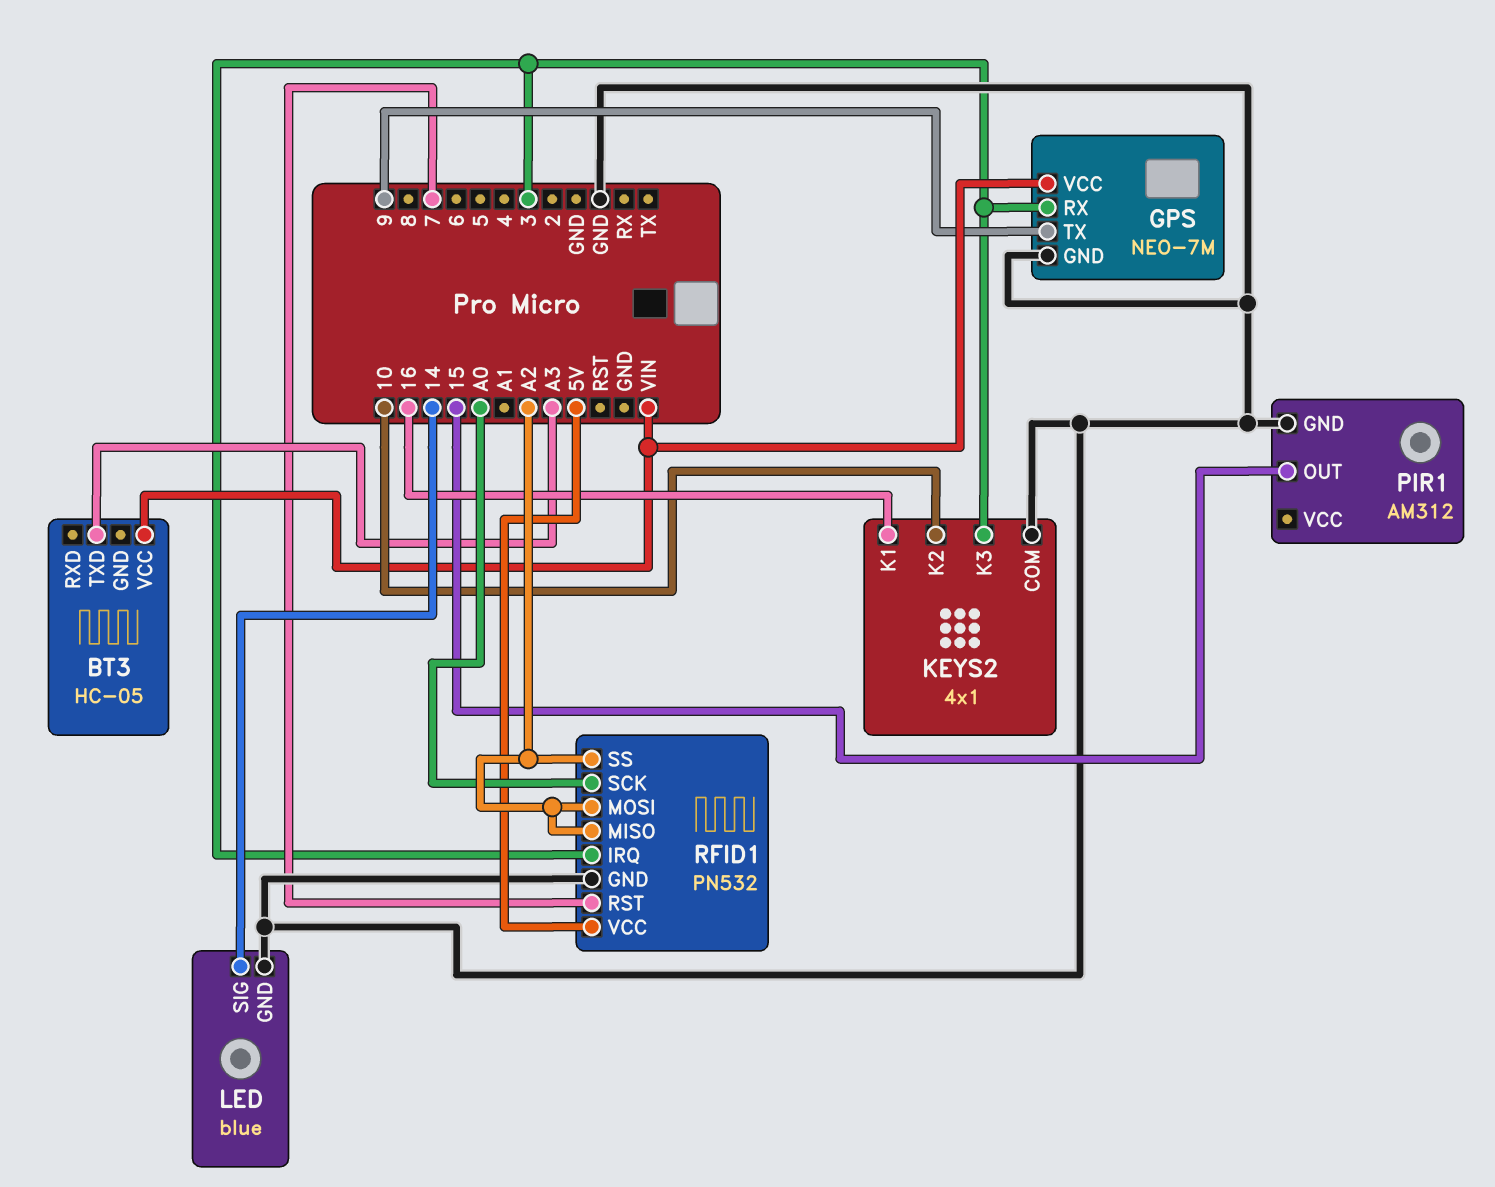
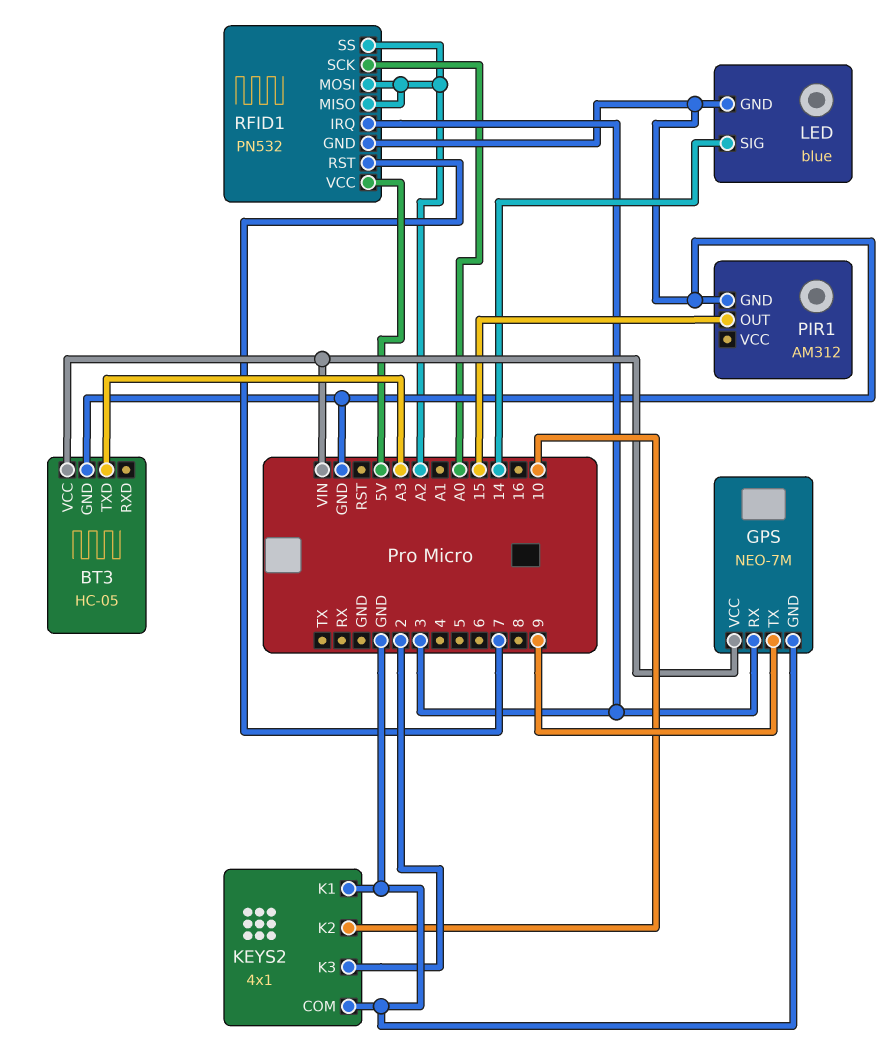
BT3 pin GND: none -> GND
KEYS2 pin K1: 16 -> GND
KEYS2 pin K3: 3 -> 2

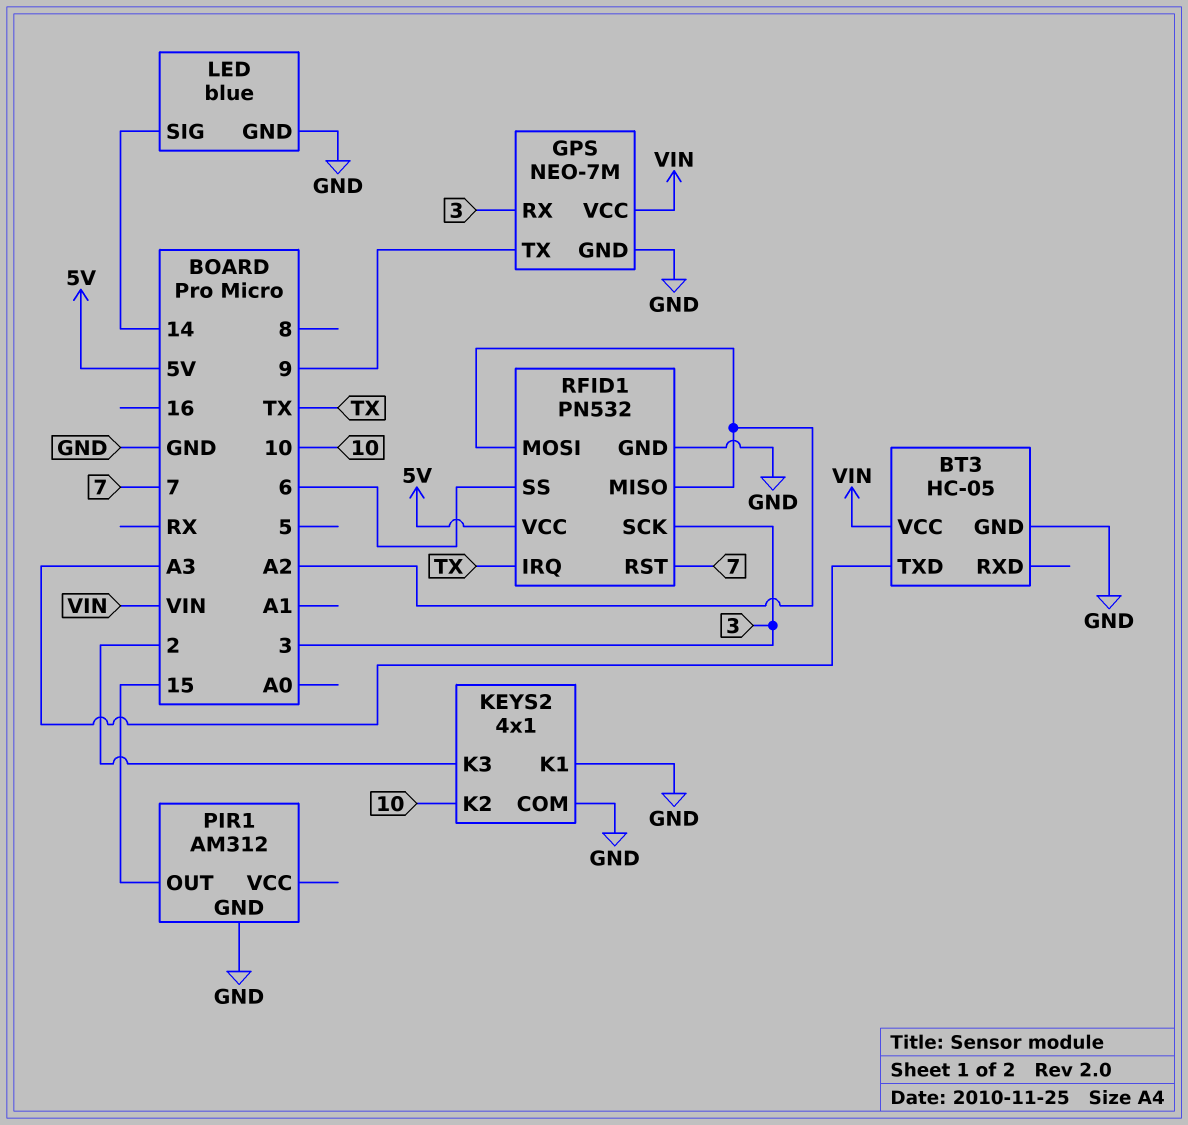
RFID1 pin IRQ: 3 -> TX
RFID1 pin SCK: A0 -> 3
RFID1 pin SS: A2 -> 6

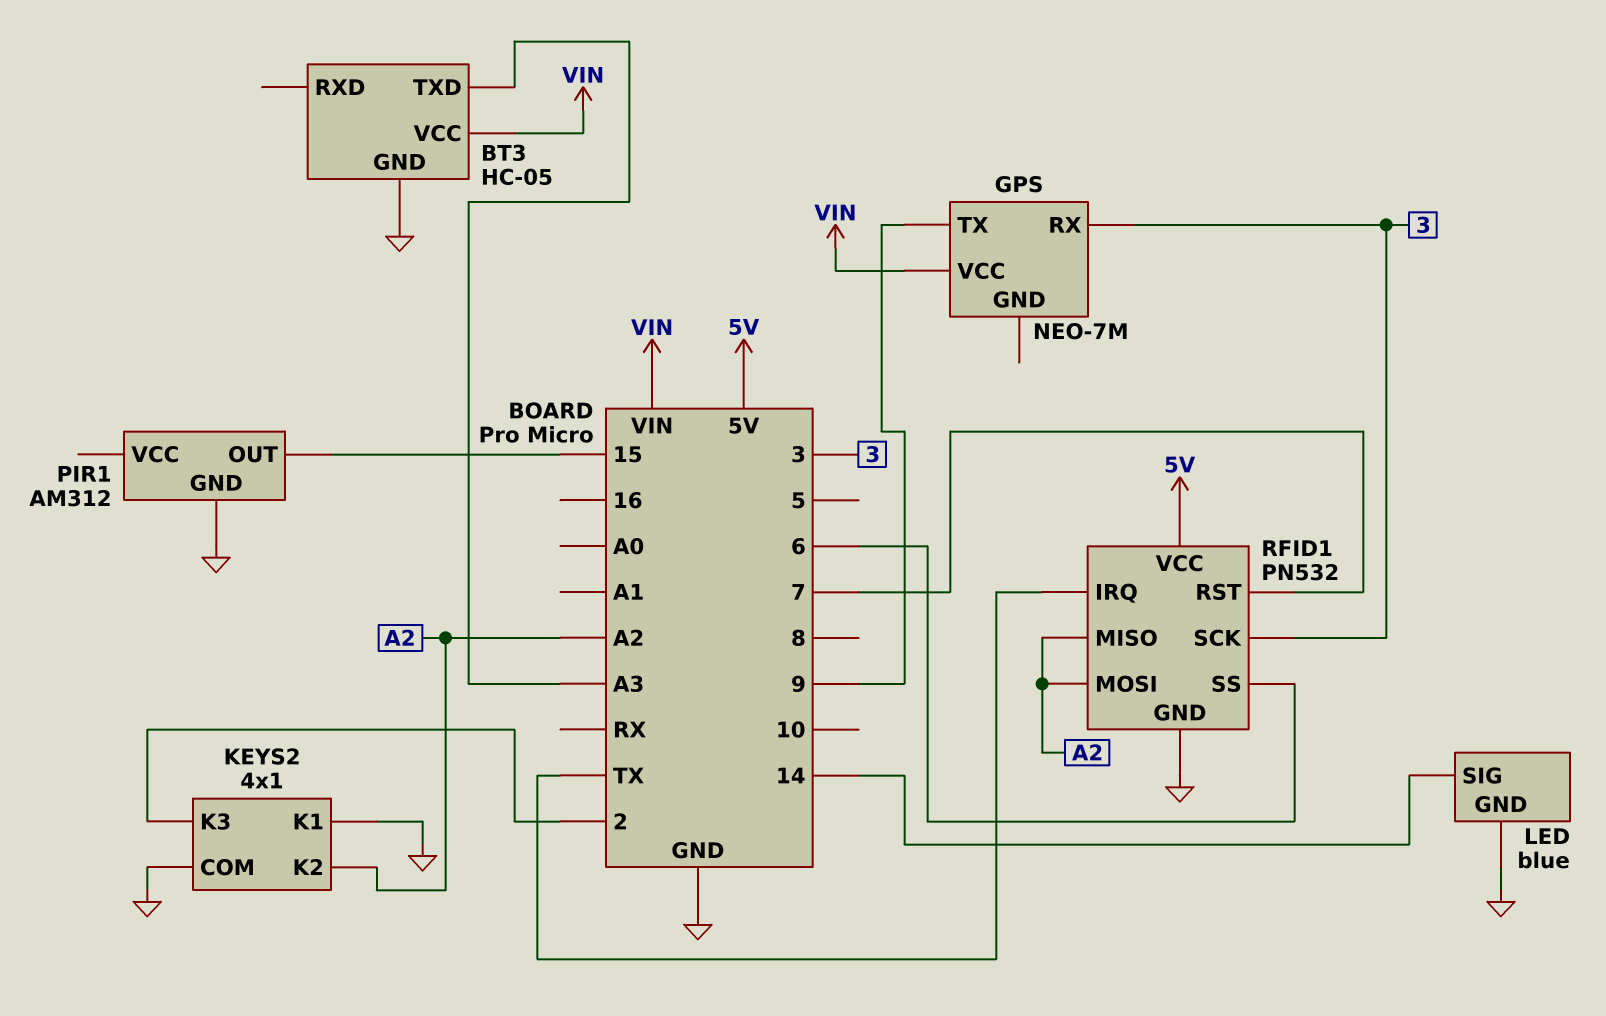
GPS pin GND: GND -> none
KEYS2 pin K2: 10 -> A2

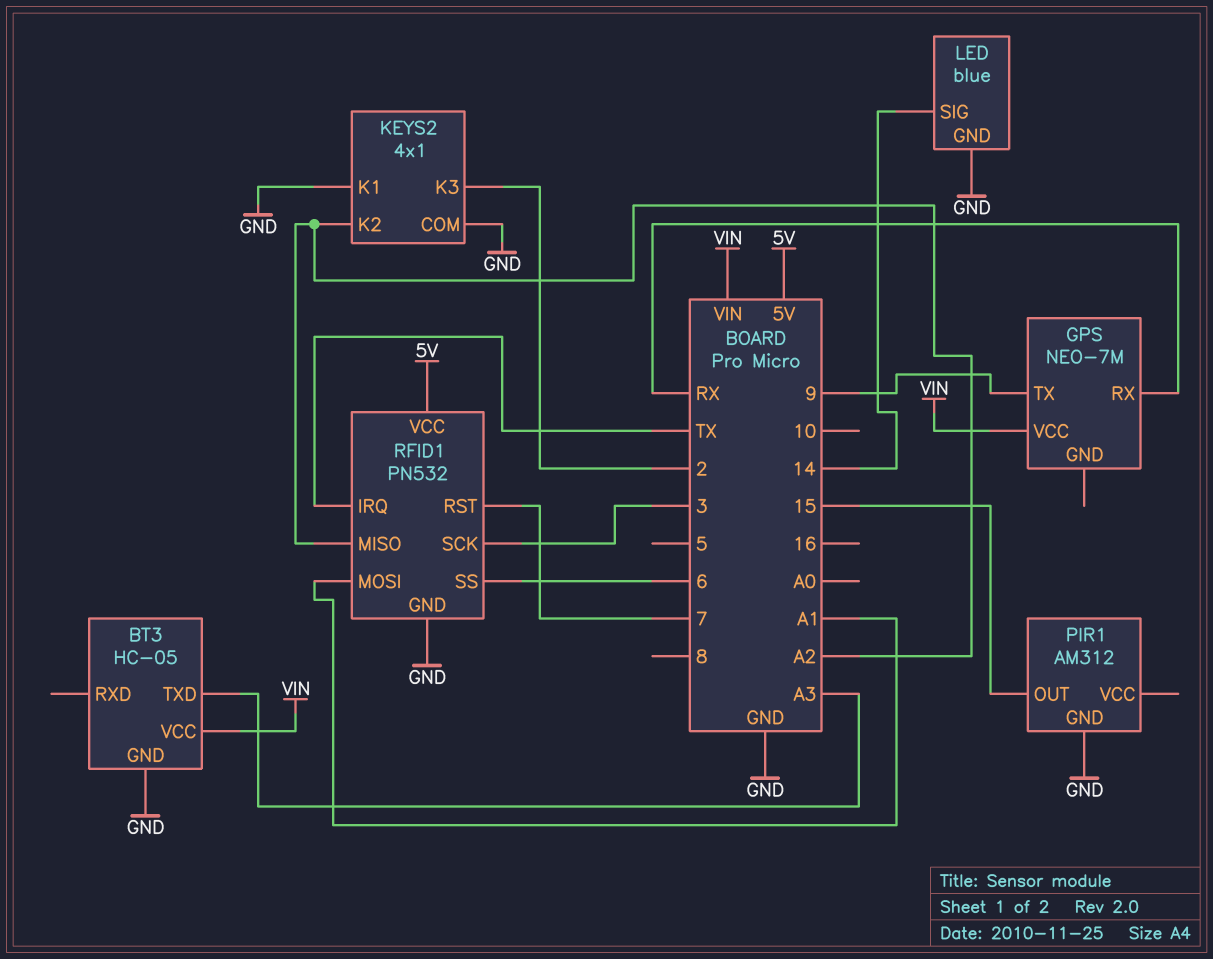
GPS pin RX: 3 -> RX
RFID1 pin MOSI: A2 -> A1

